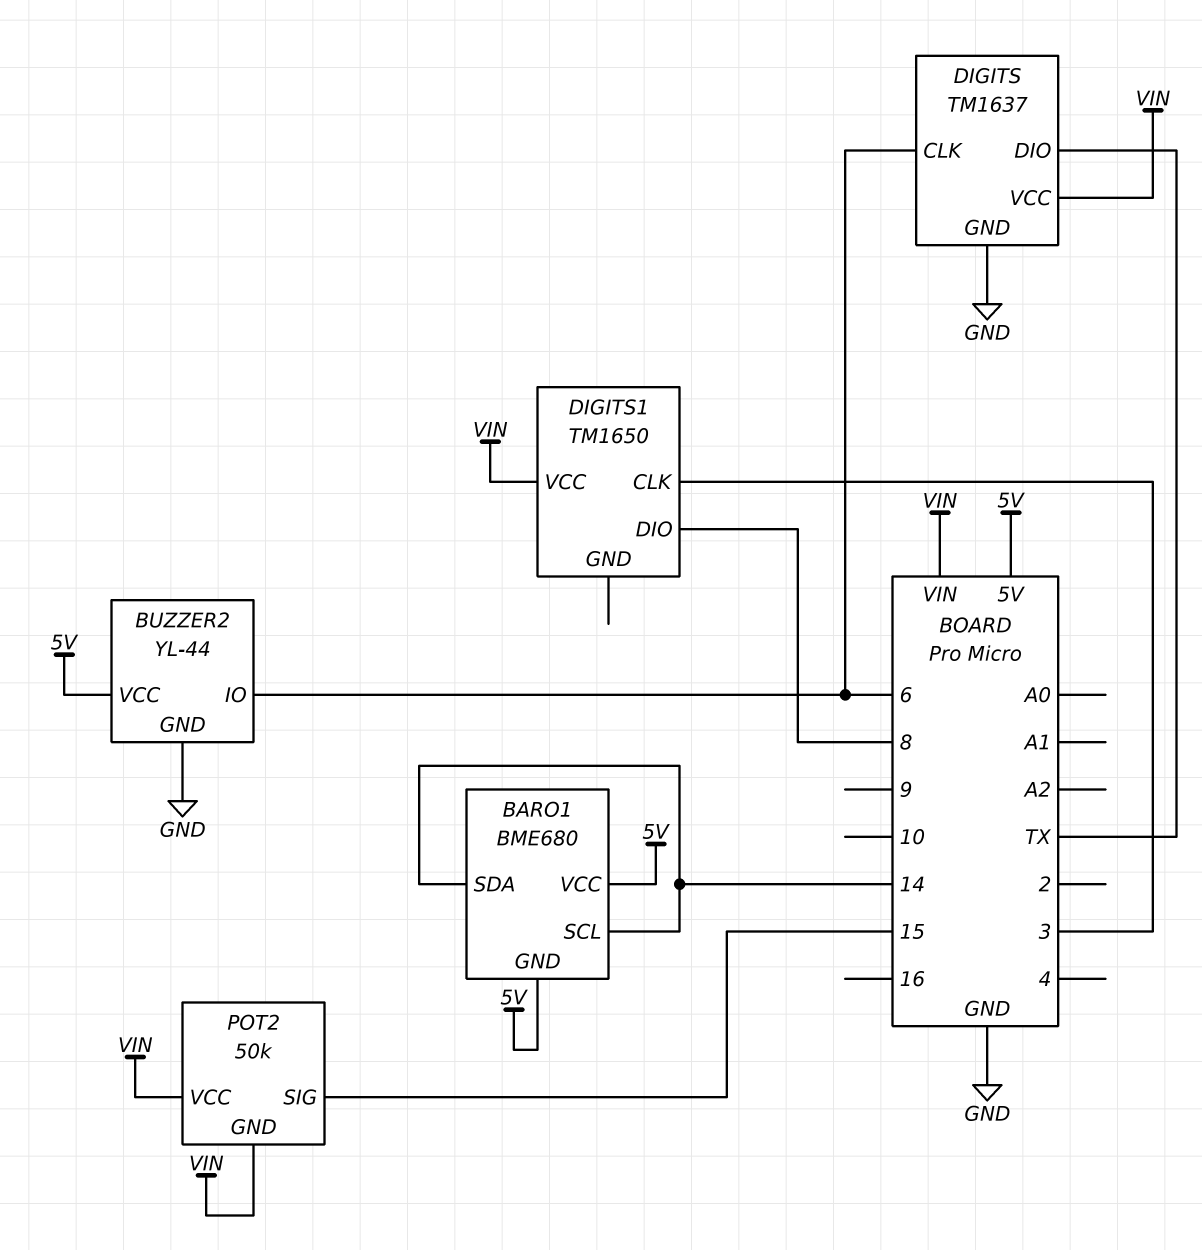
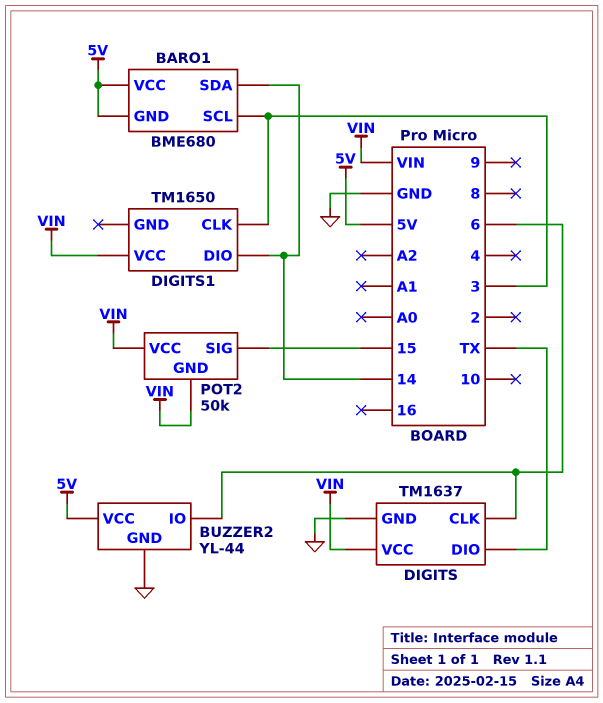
BARO1 pin SCL: 14 -> 3
DIGITS1 pin DIO: 8 -> 14

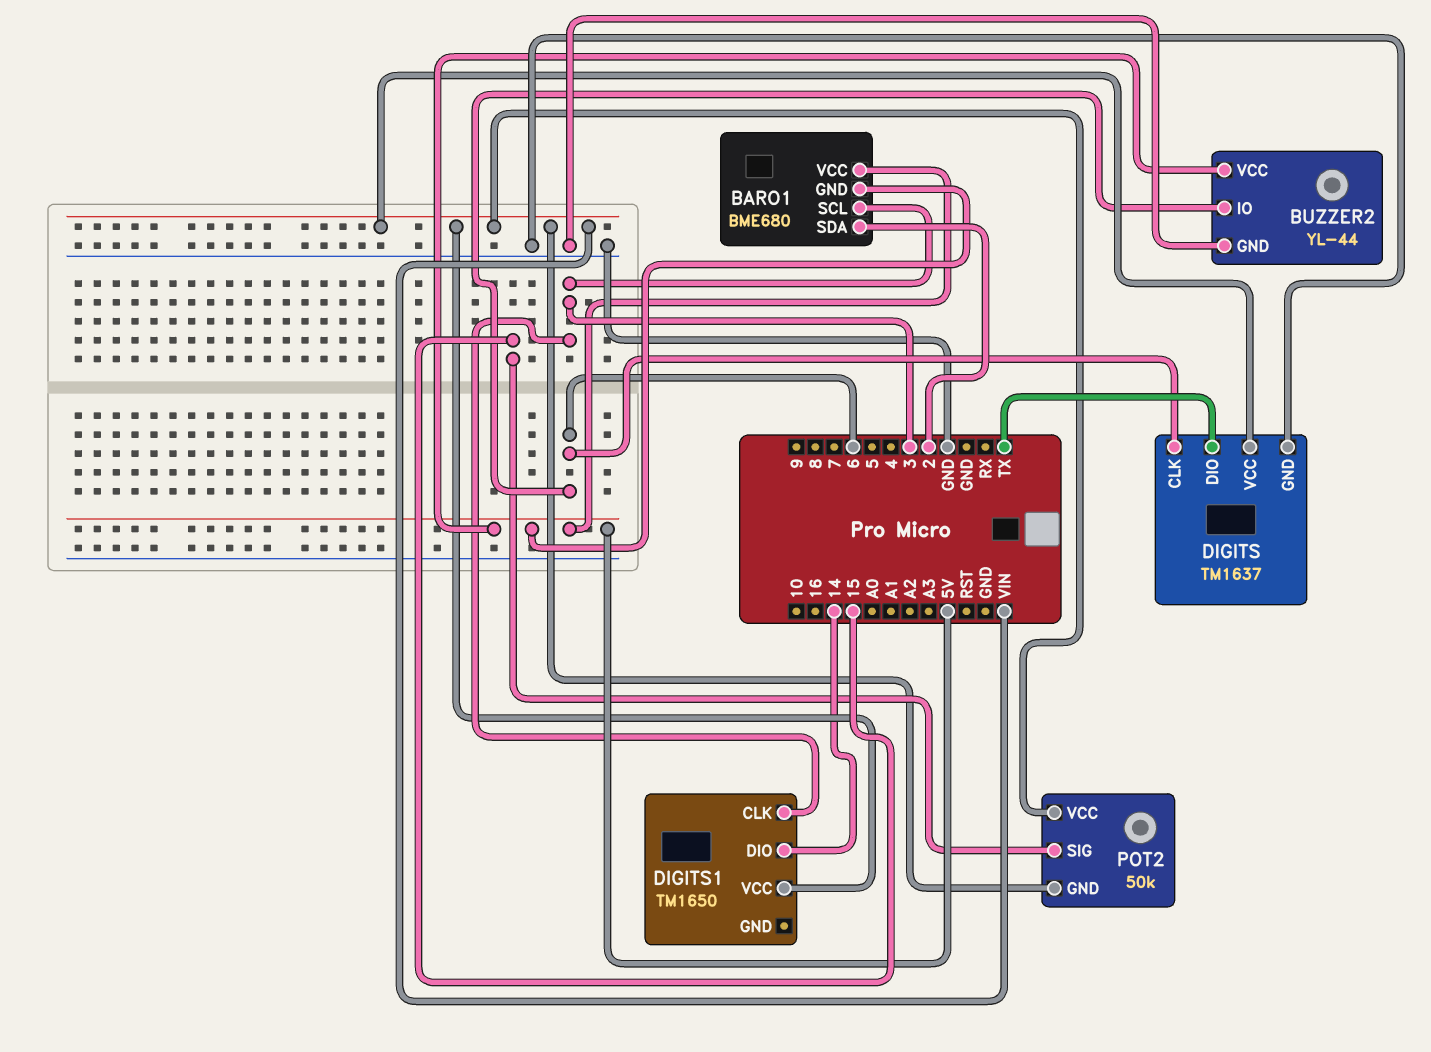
BARO1 pin SDA: 14 -> 2

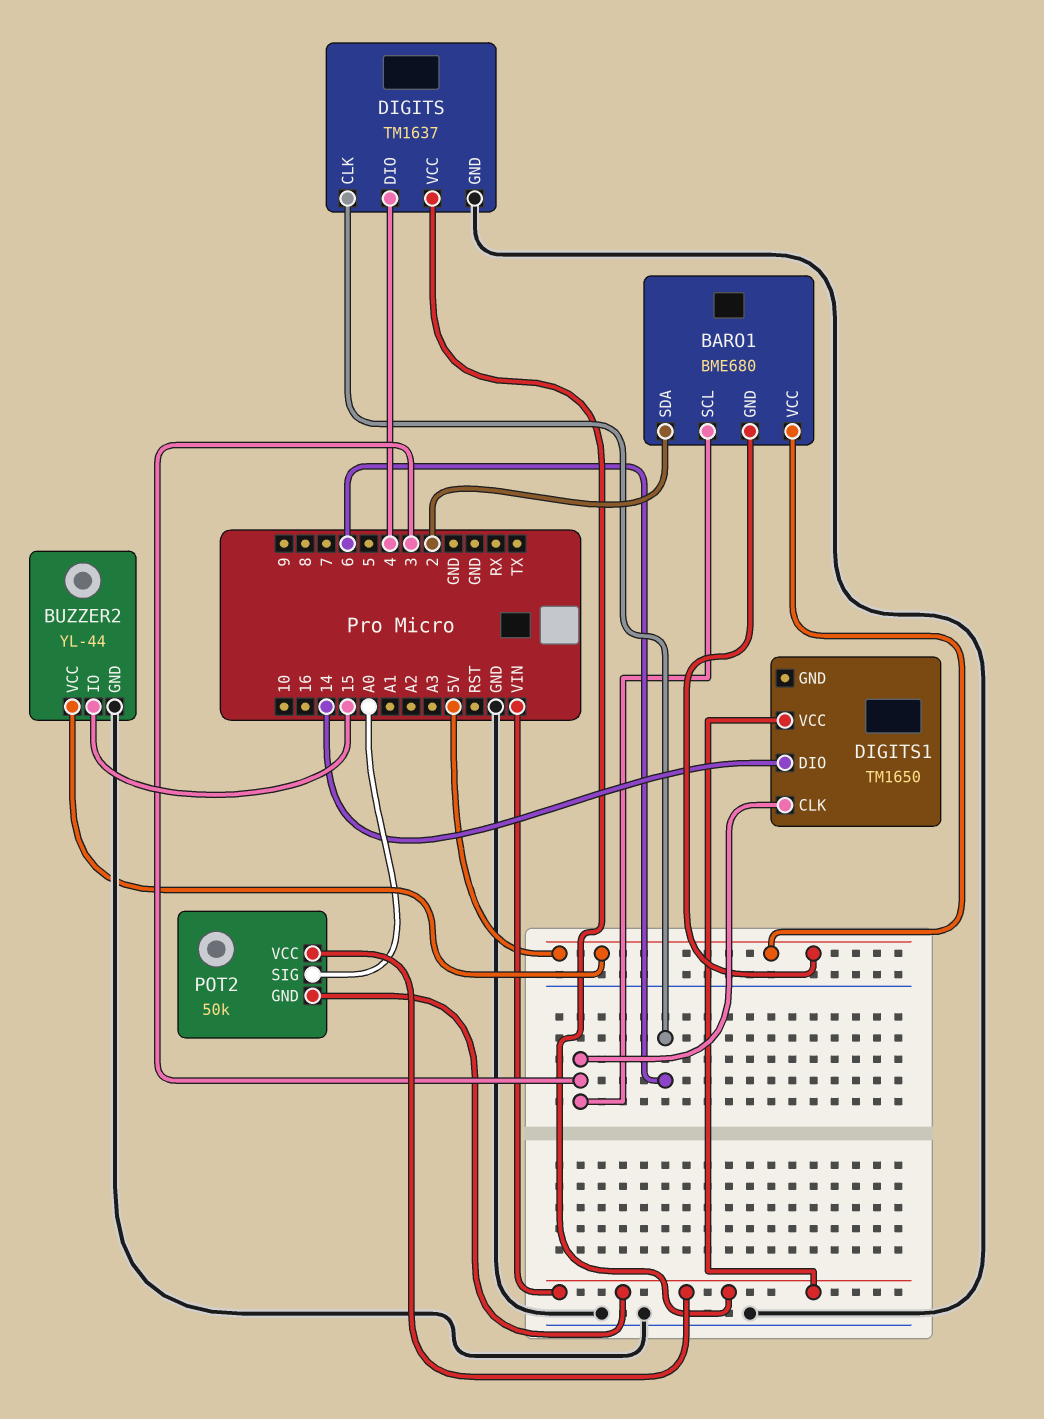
BUZZER2 pin IO: 6 -> 15
DIGITS pin DIO: TX -> 4
POT2 pin SIG: 15 -> A0

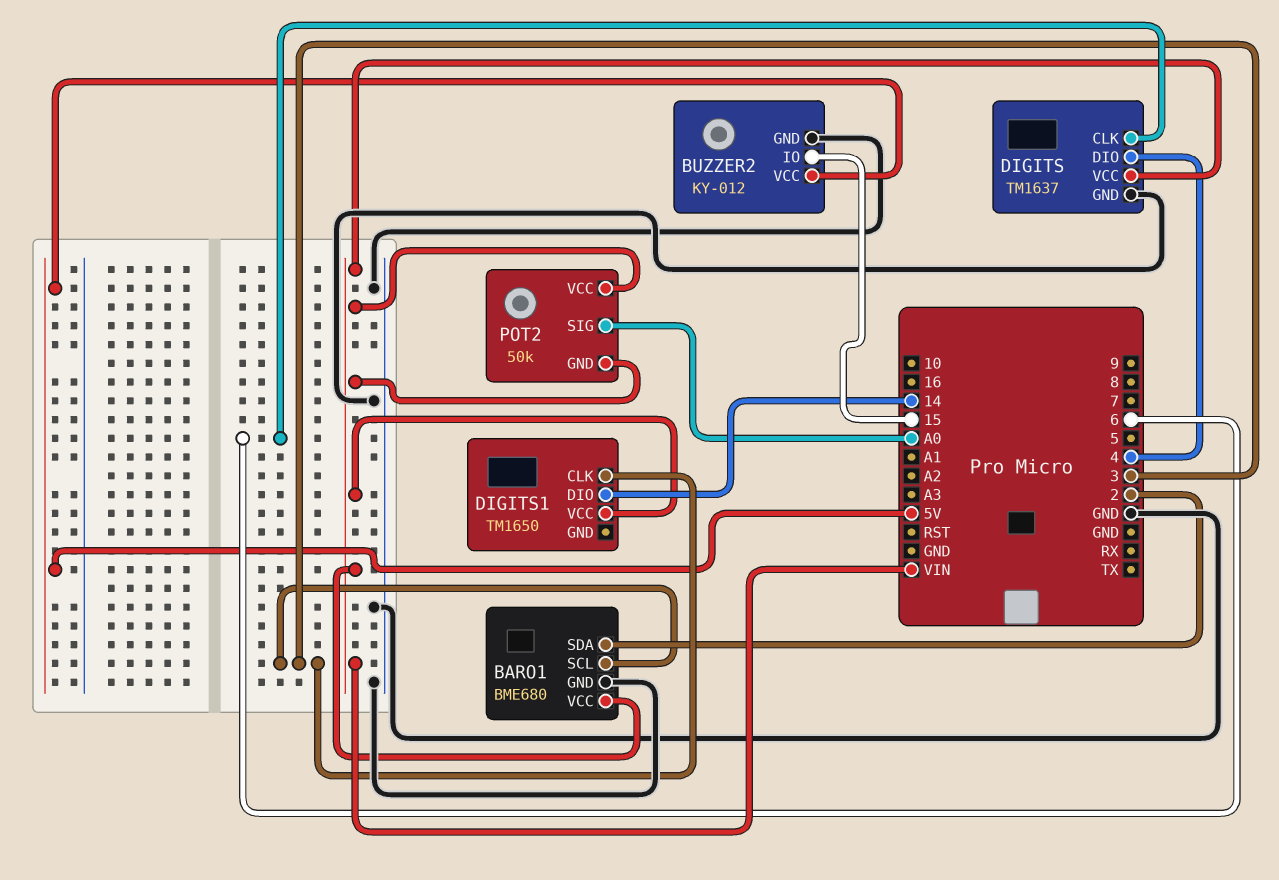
BARO1 pin GND: 5V -> GND
BARO1 pin VCC: 5V -> VIN
BUZZER2: YL-44 -> KY-012

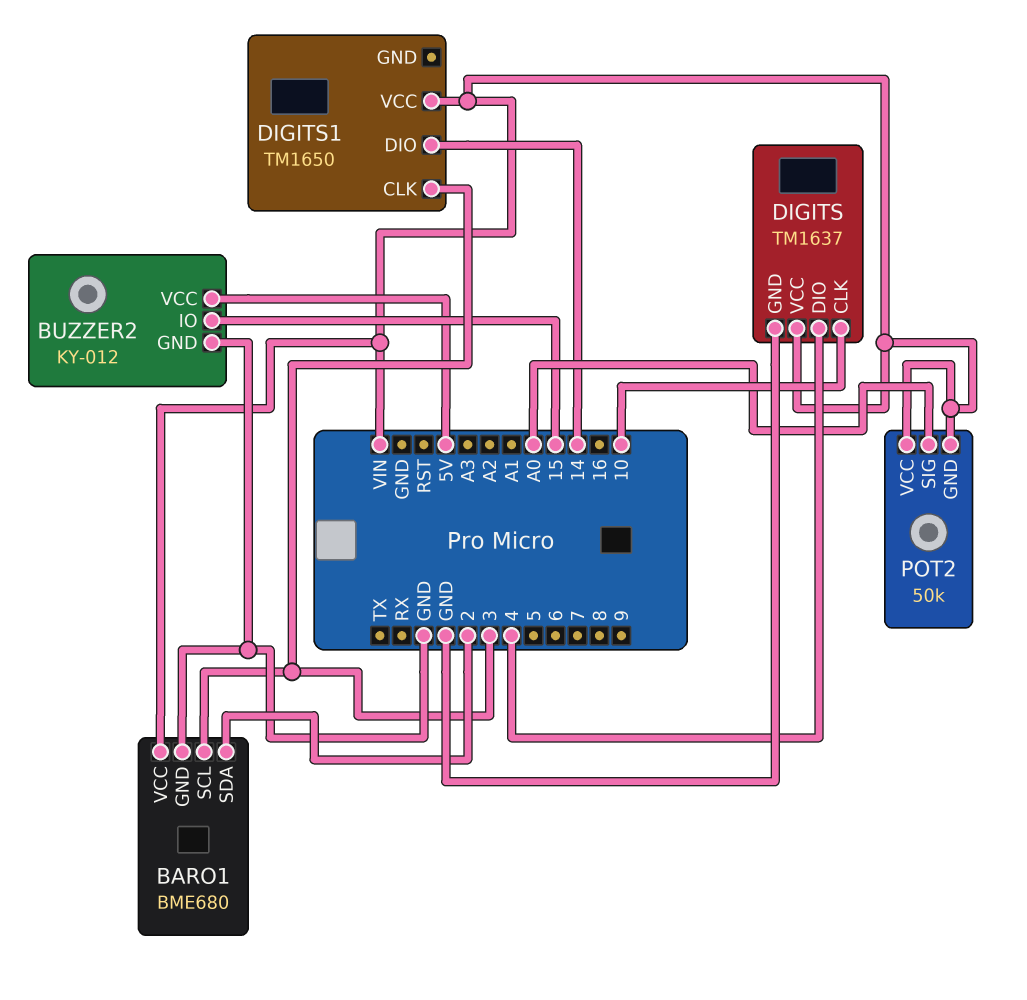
DIGITS pin CLK: 6 -> 10

